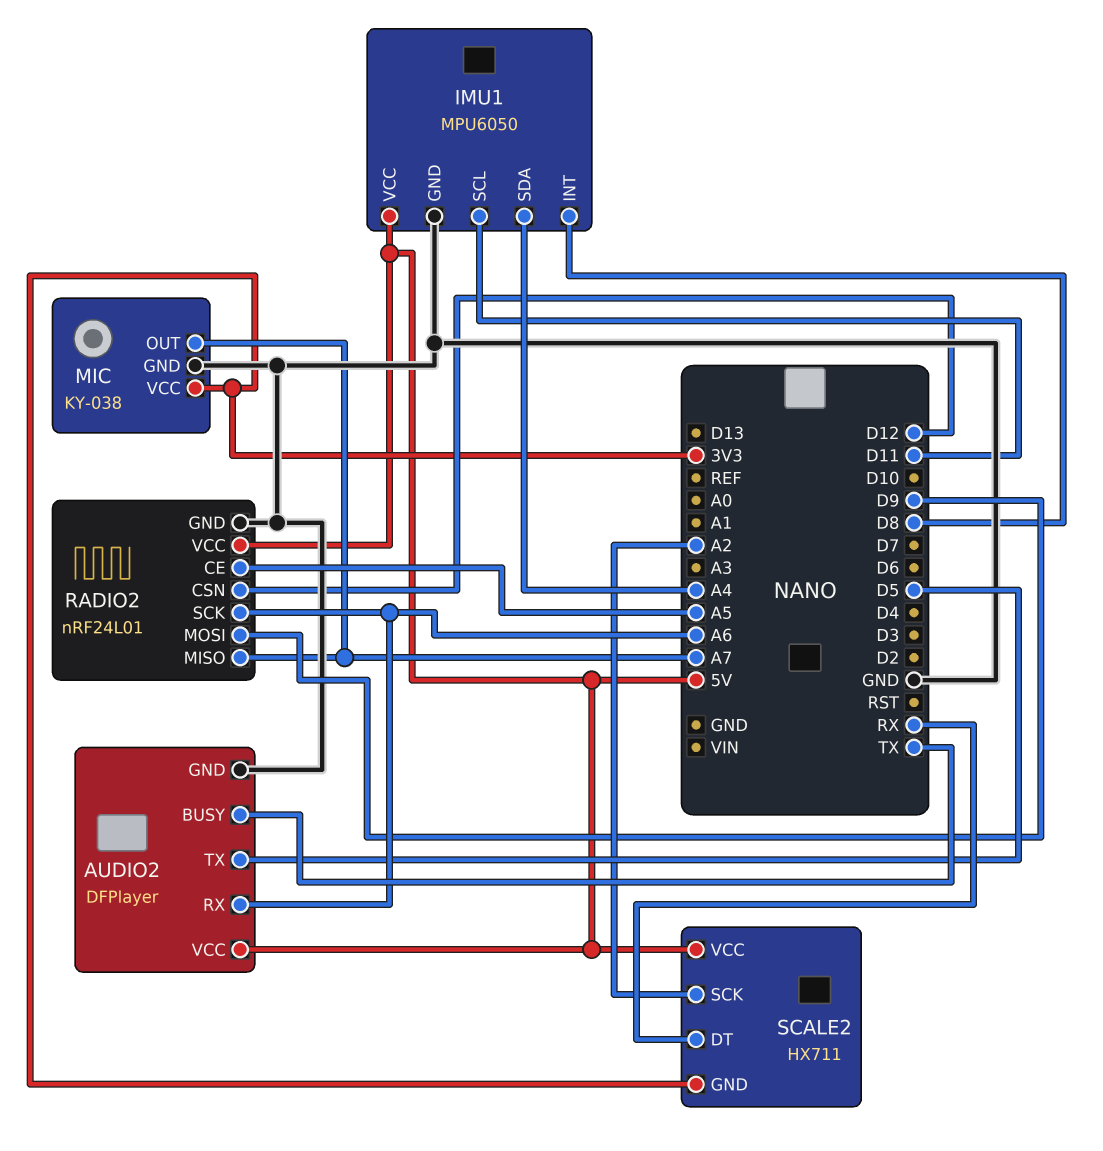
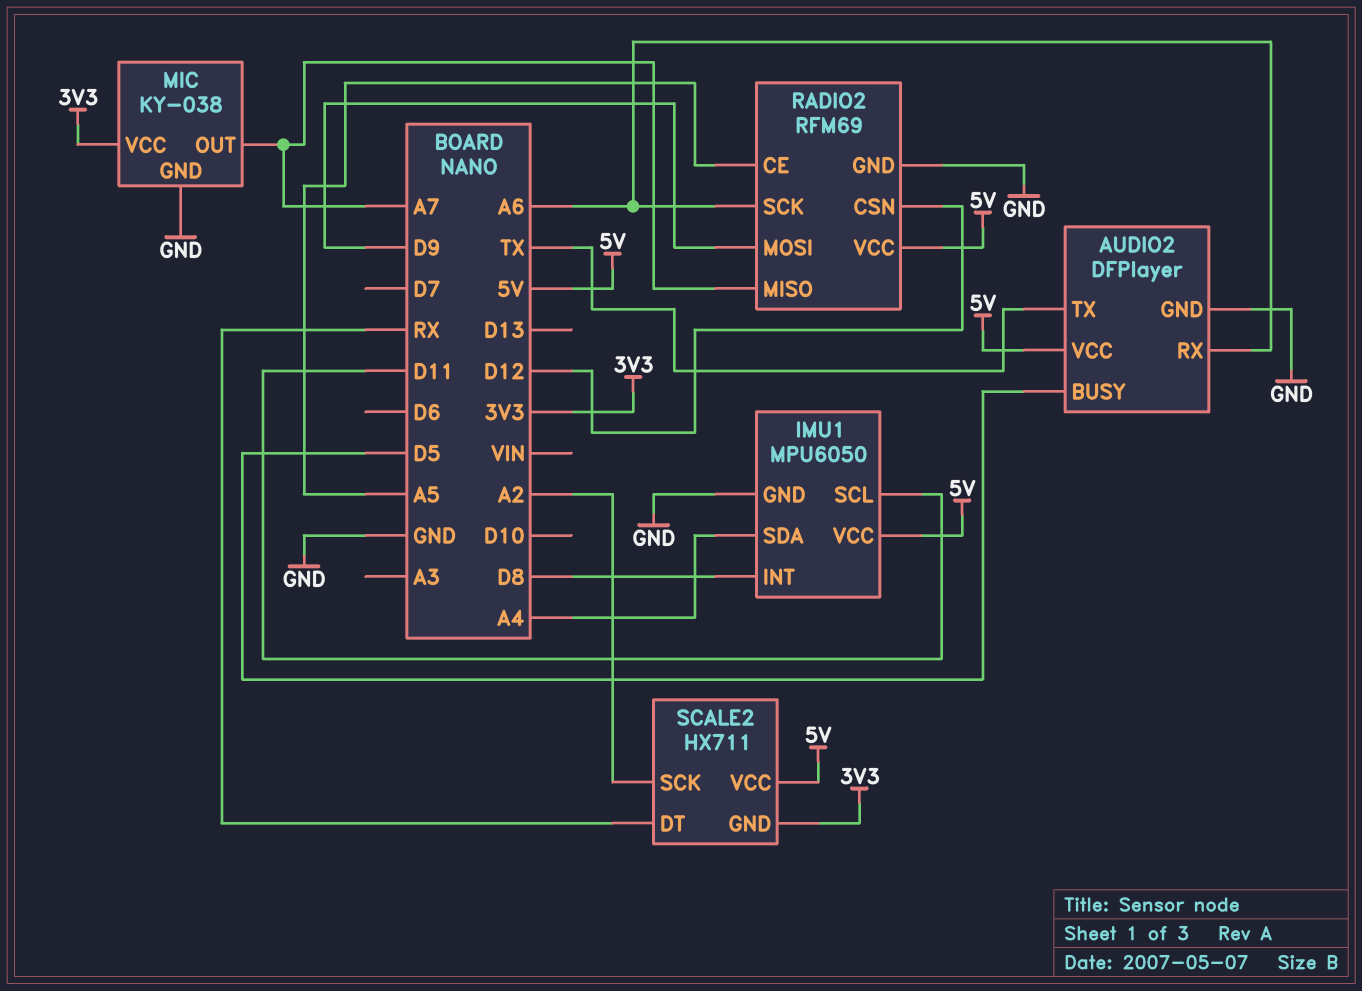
AUDIO2 pin BUSY: TX -> D5
AUDIO2 pin TX: D5 -> TX
RADIO2: nRF24L01 -> RFM69

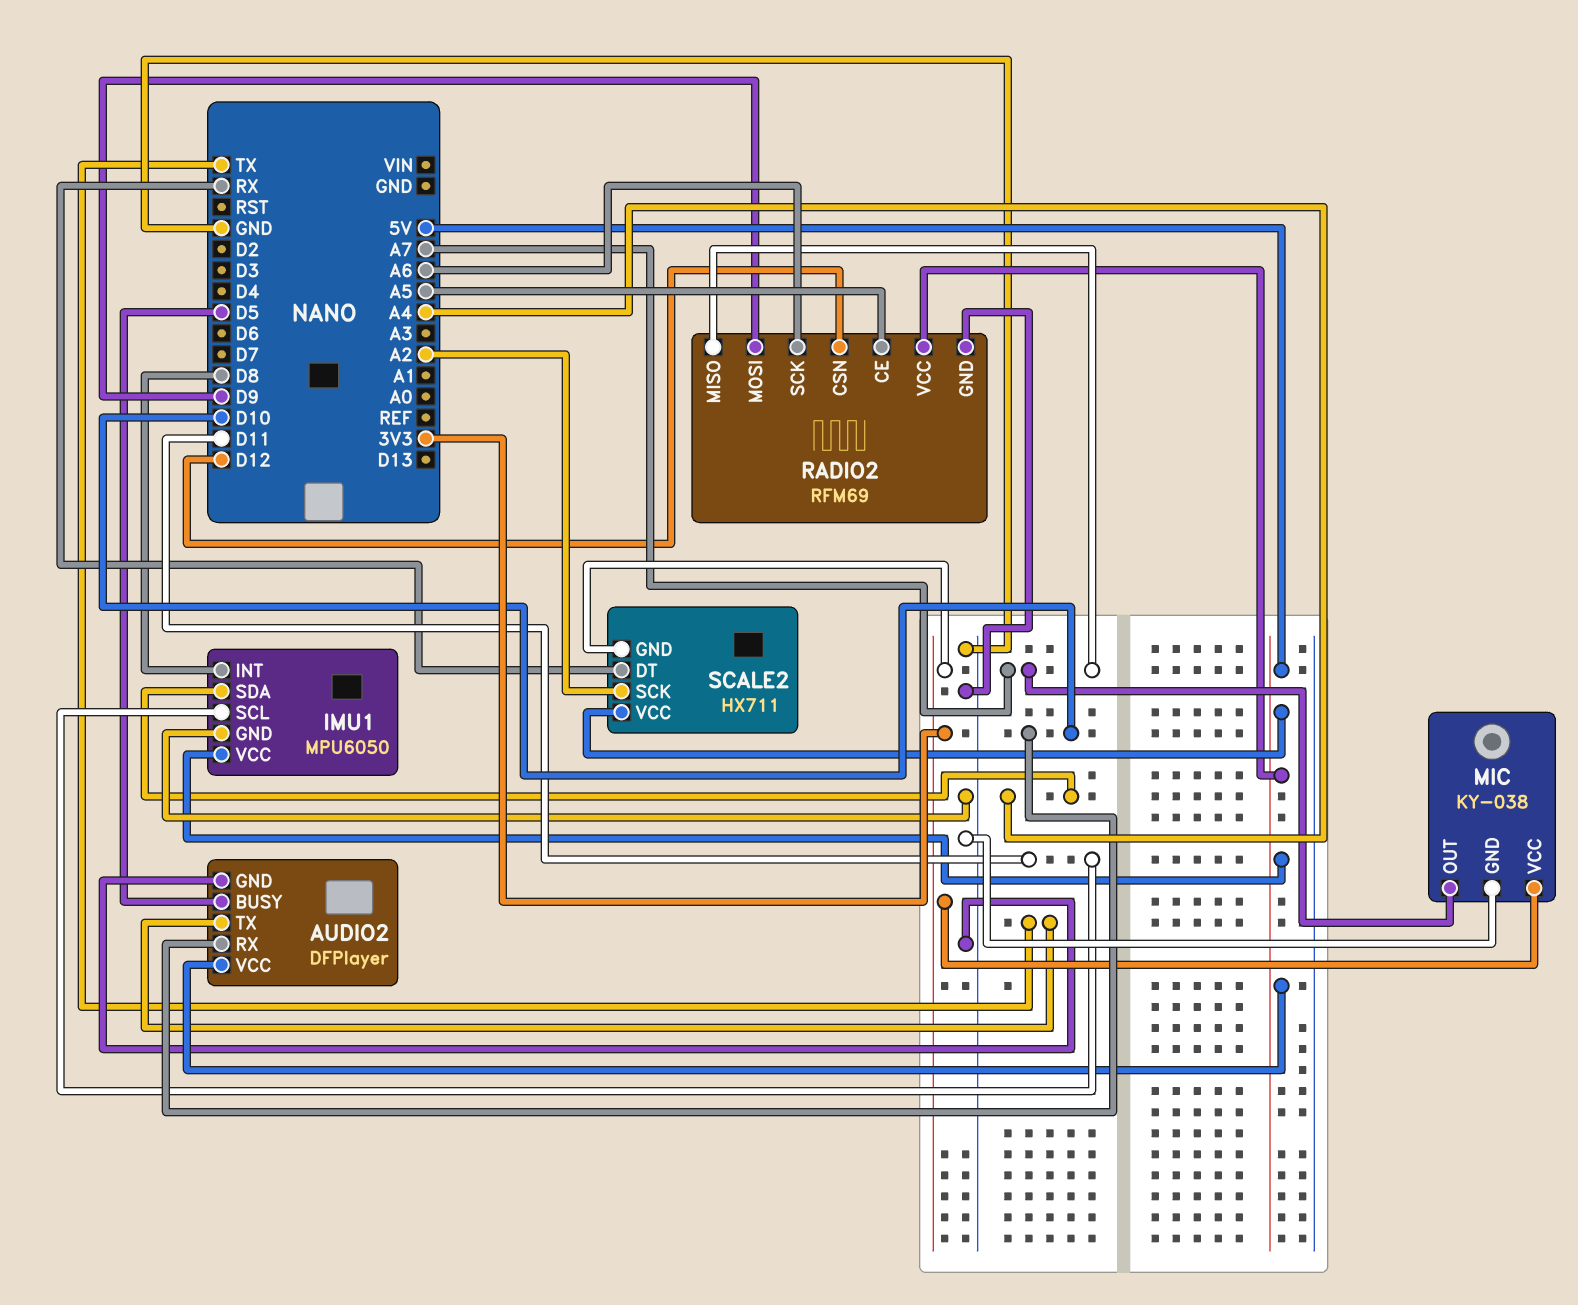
AUDIO2 pin RX: A6 -> D10

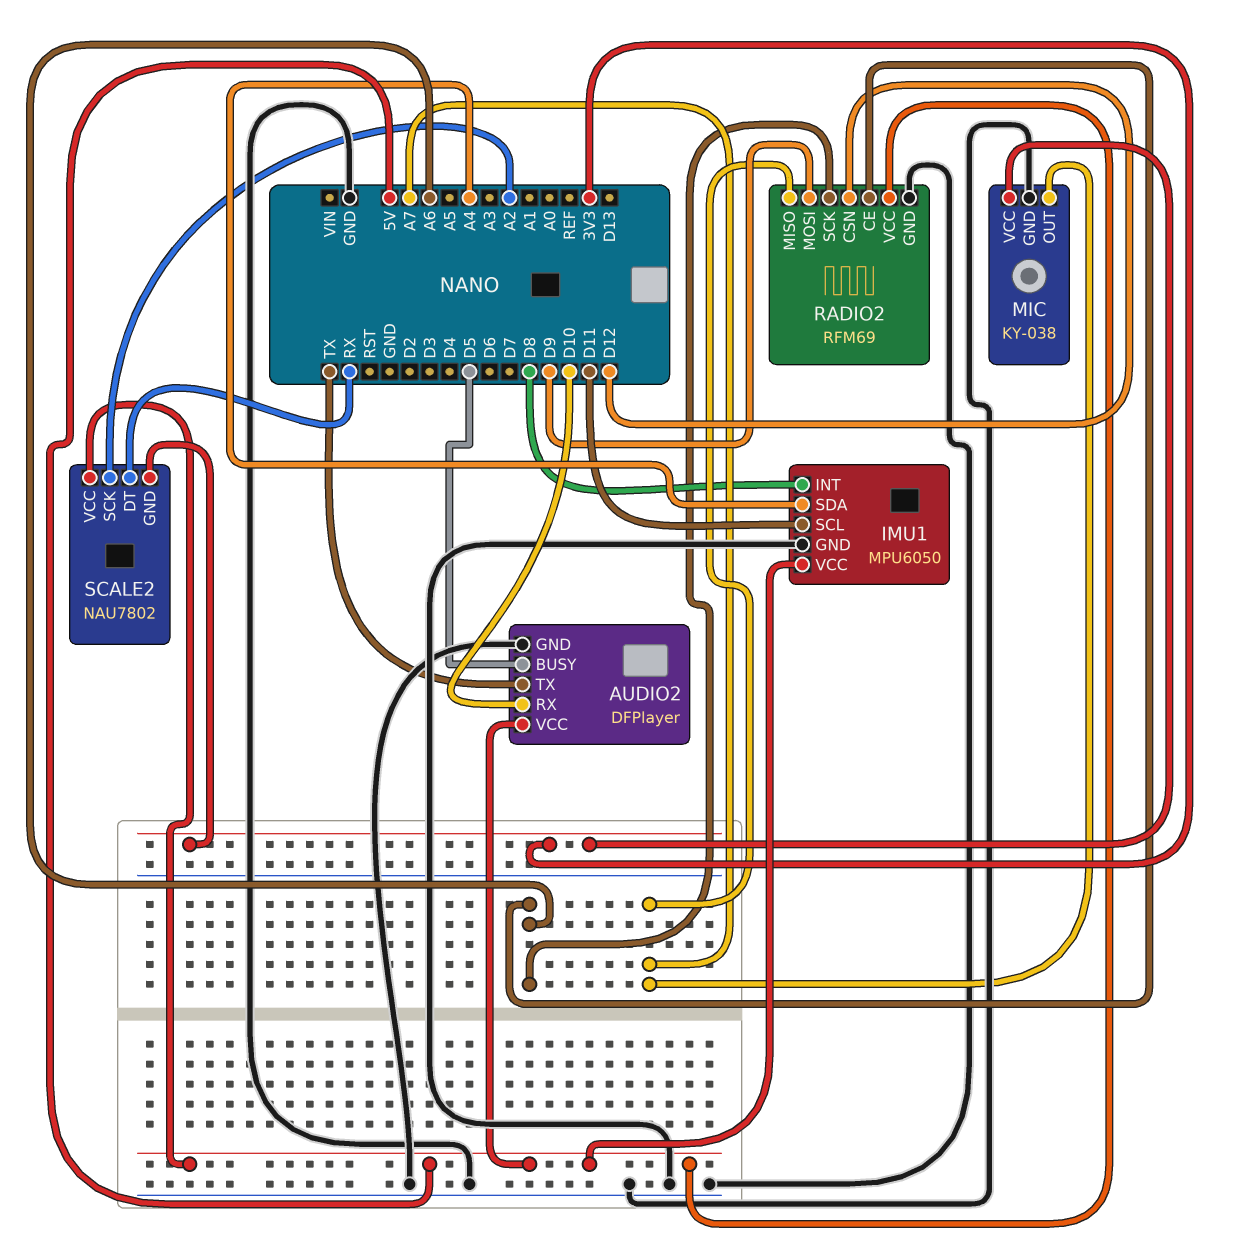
RADIO2 pin CE: A5 -> A6
SCALE2: HX711 -> NAU7802

